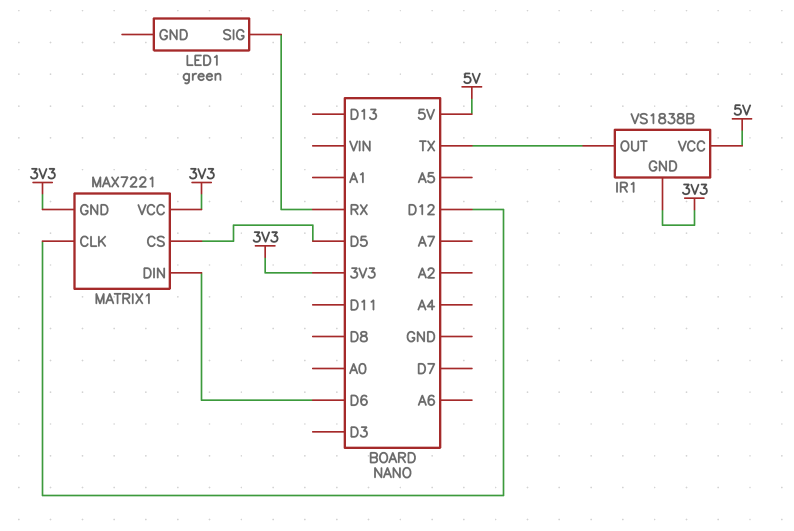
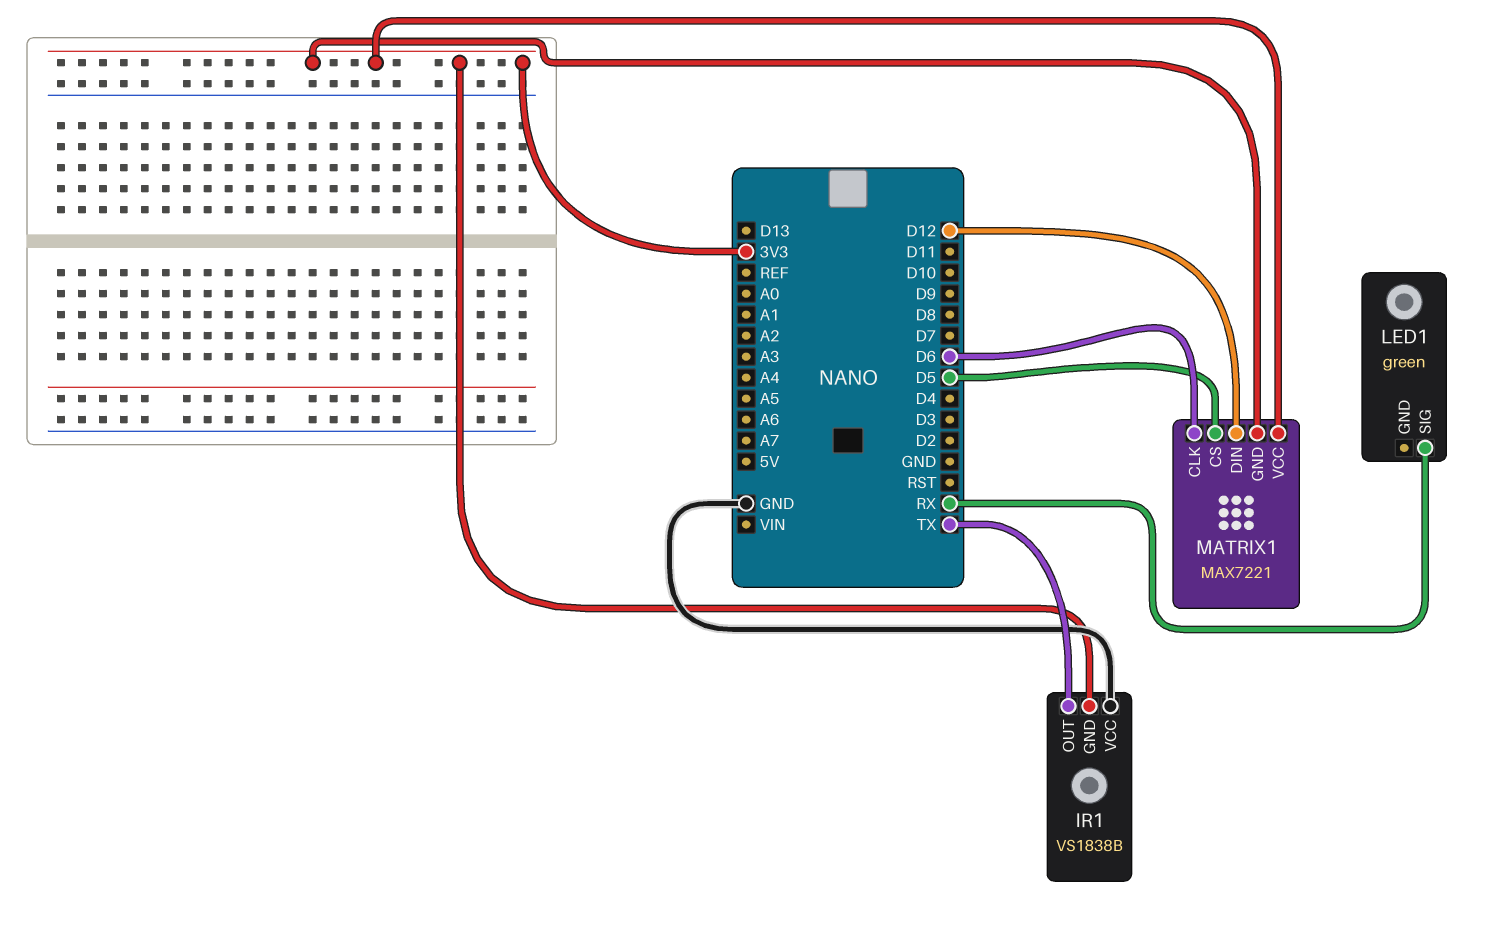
IR1 pin VCC: 5V -> GND
MATRIX1 pin CLK: D12 -> D6
MATRIX1 pin DIN: D6 -> D12

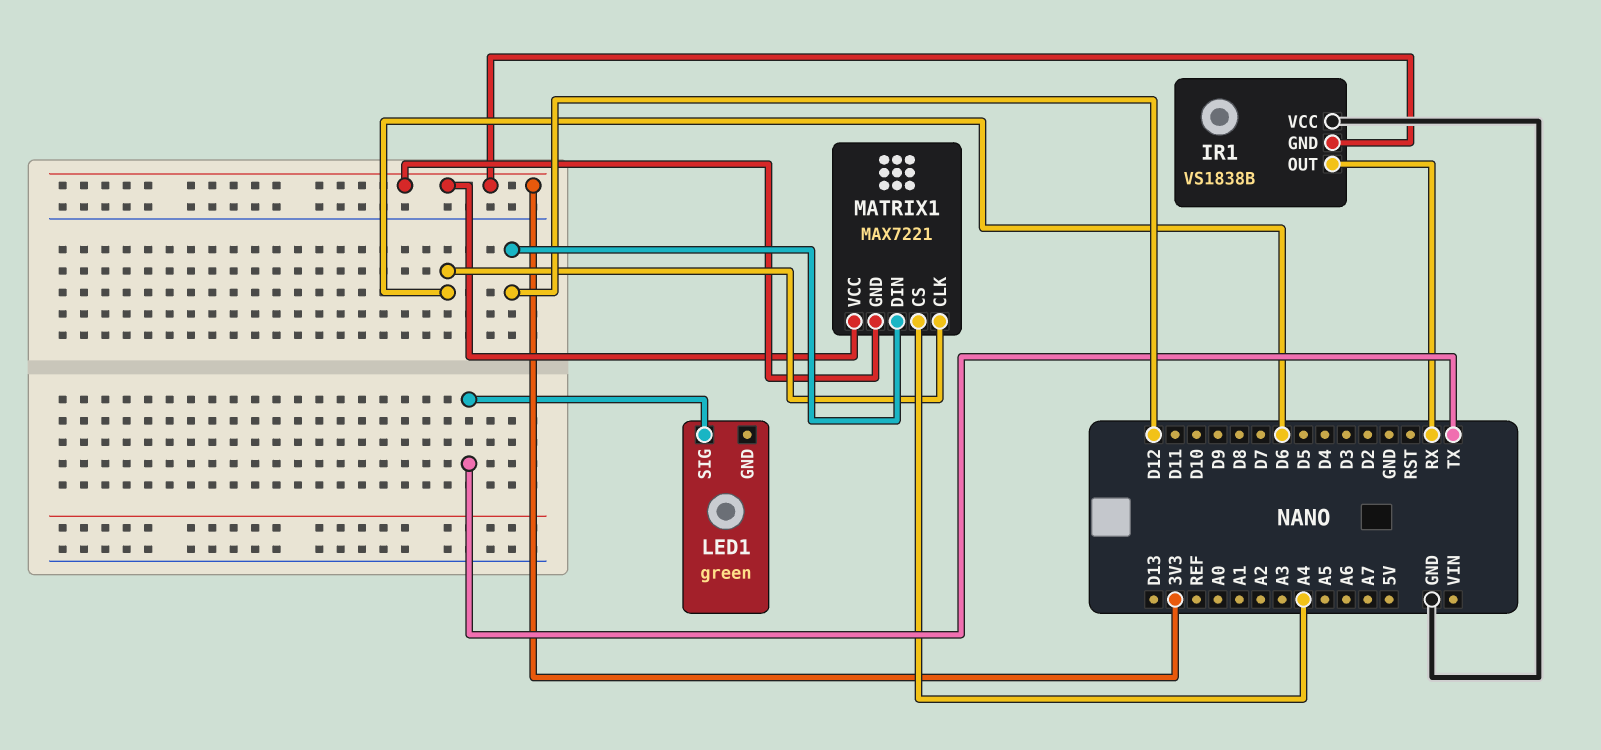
IR1 pin OUT: TX -> RX
LED1 pin SIG: RX -> TX
MATRIX1 pin CS: D5 -> A4

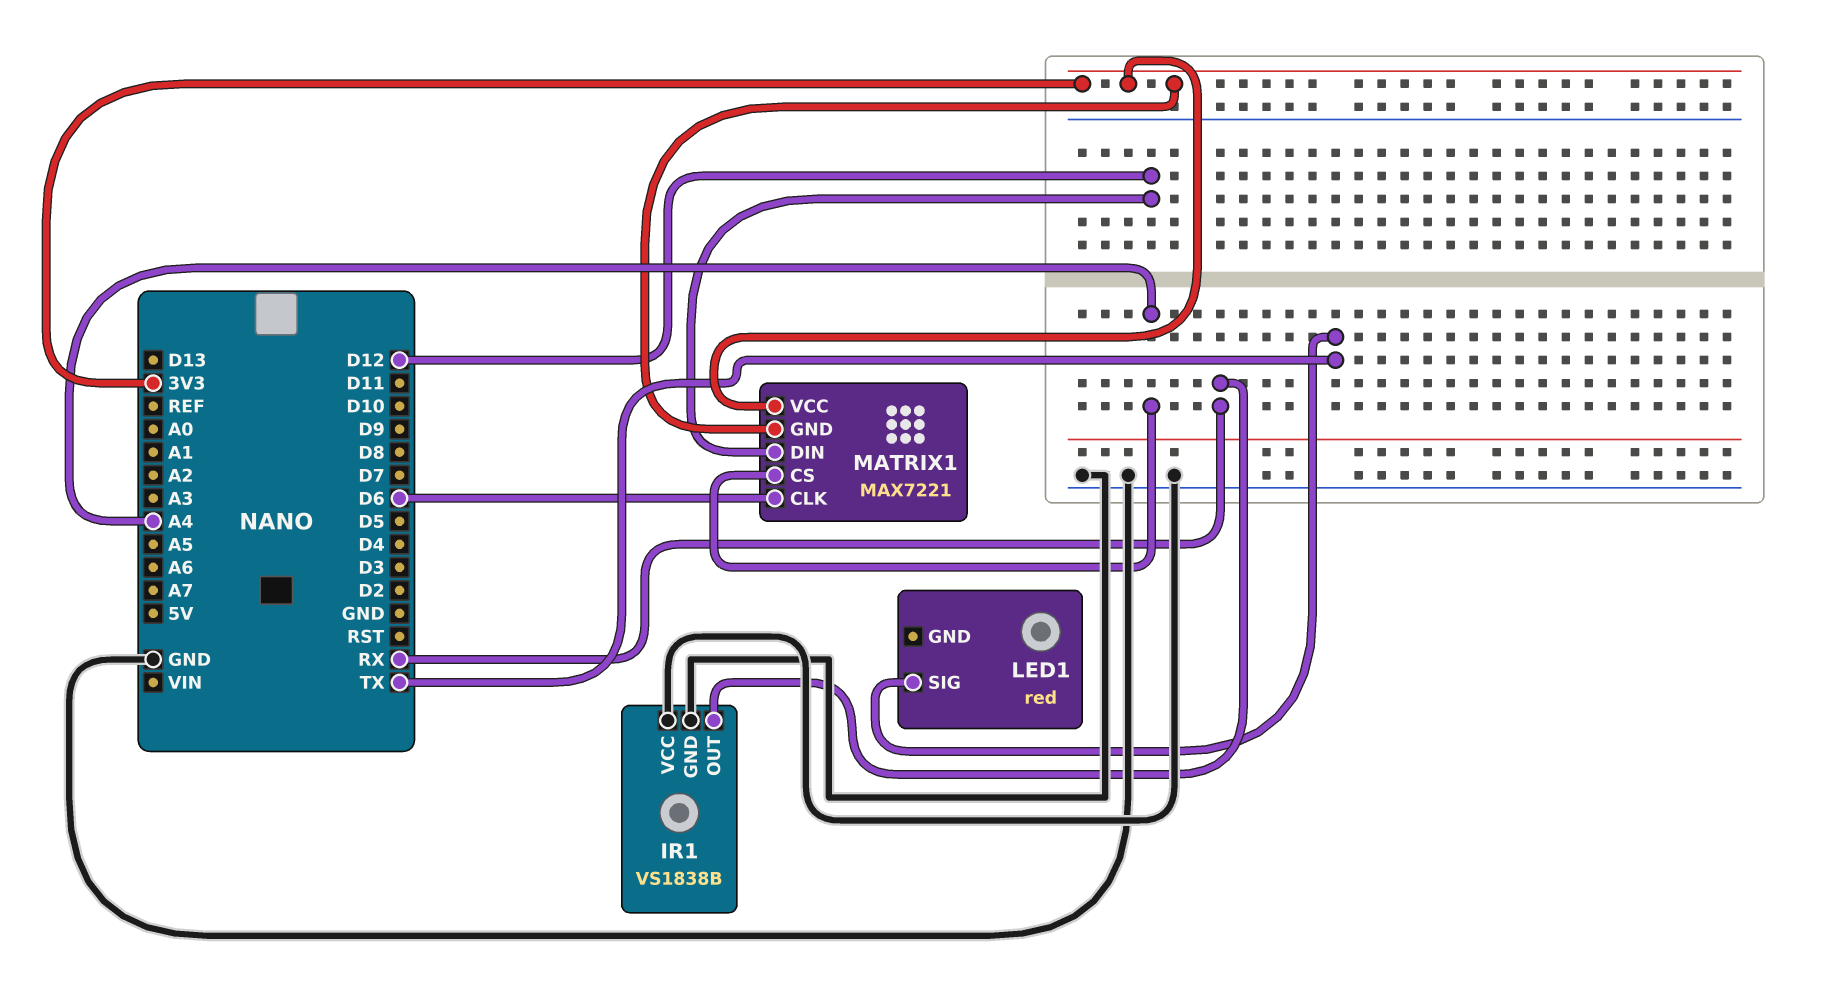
IR1 pin GND: 3V3 -> GND
LED1: green -> red

